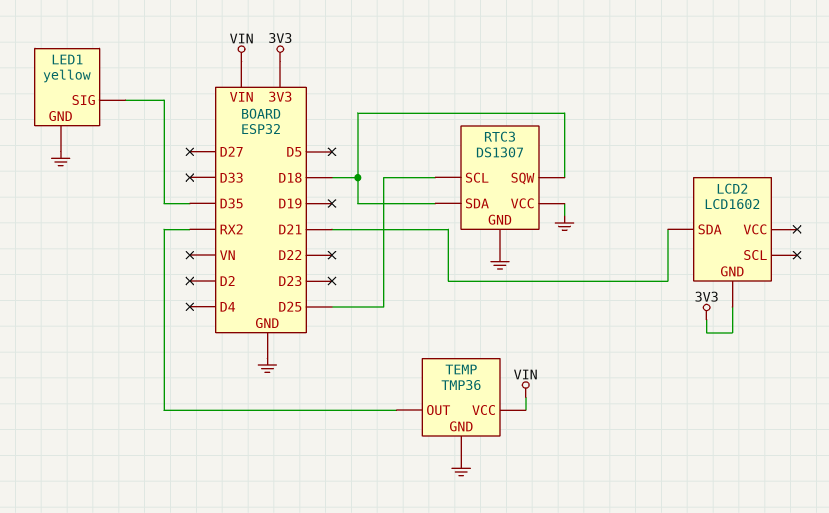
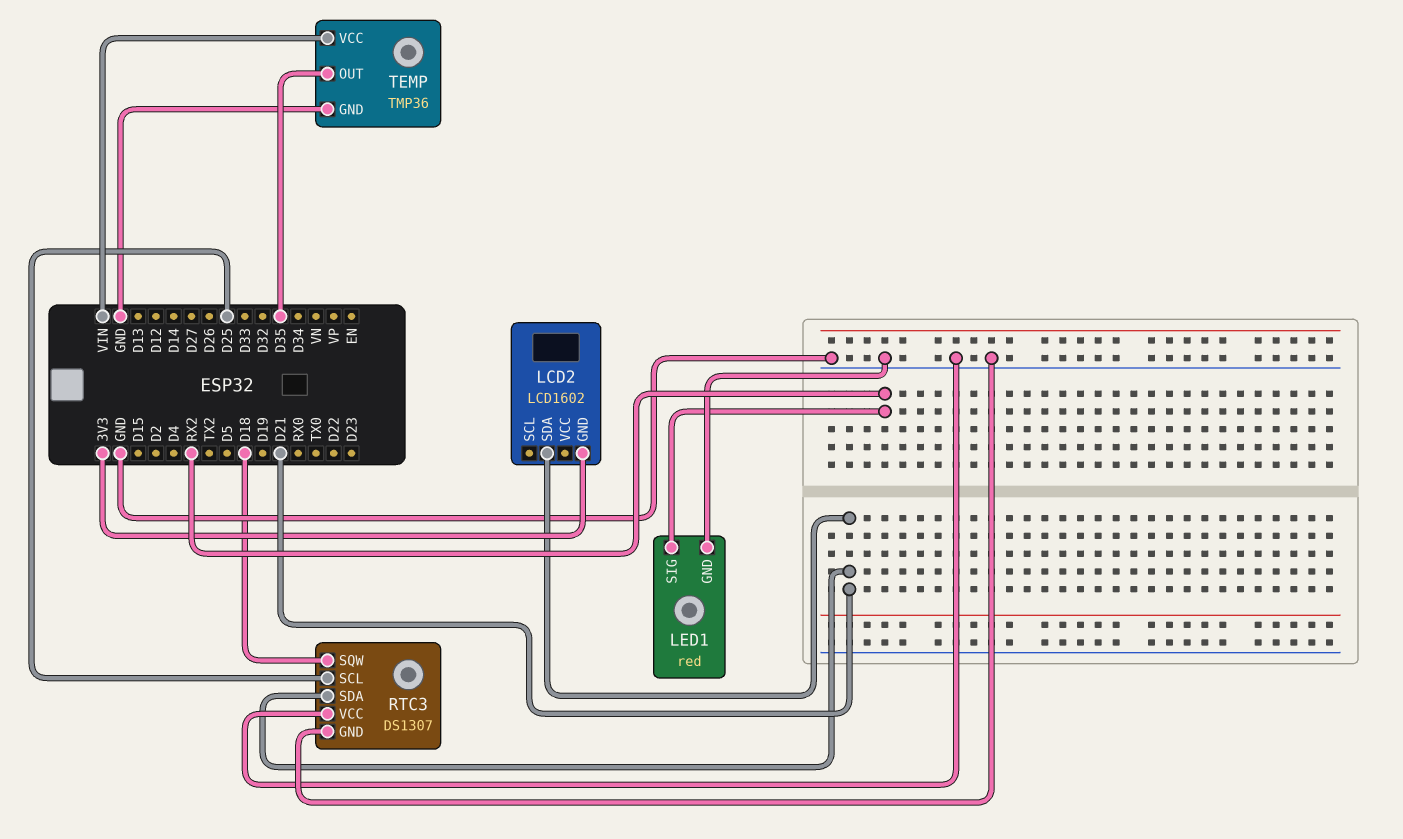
LED1: yellow -> red
LED1 pin SIG: D35 -> RX2
RTC3 pin SDA: D18 -> D21
TEMP pin OUT: RX2 -> D35

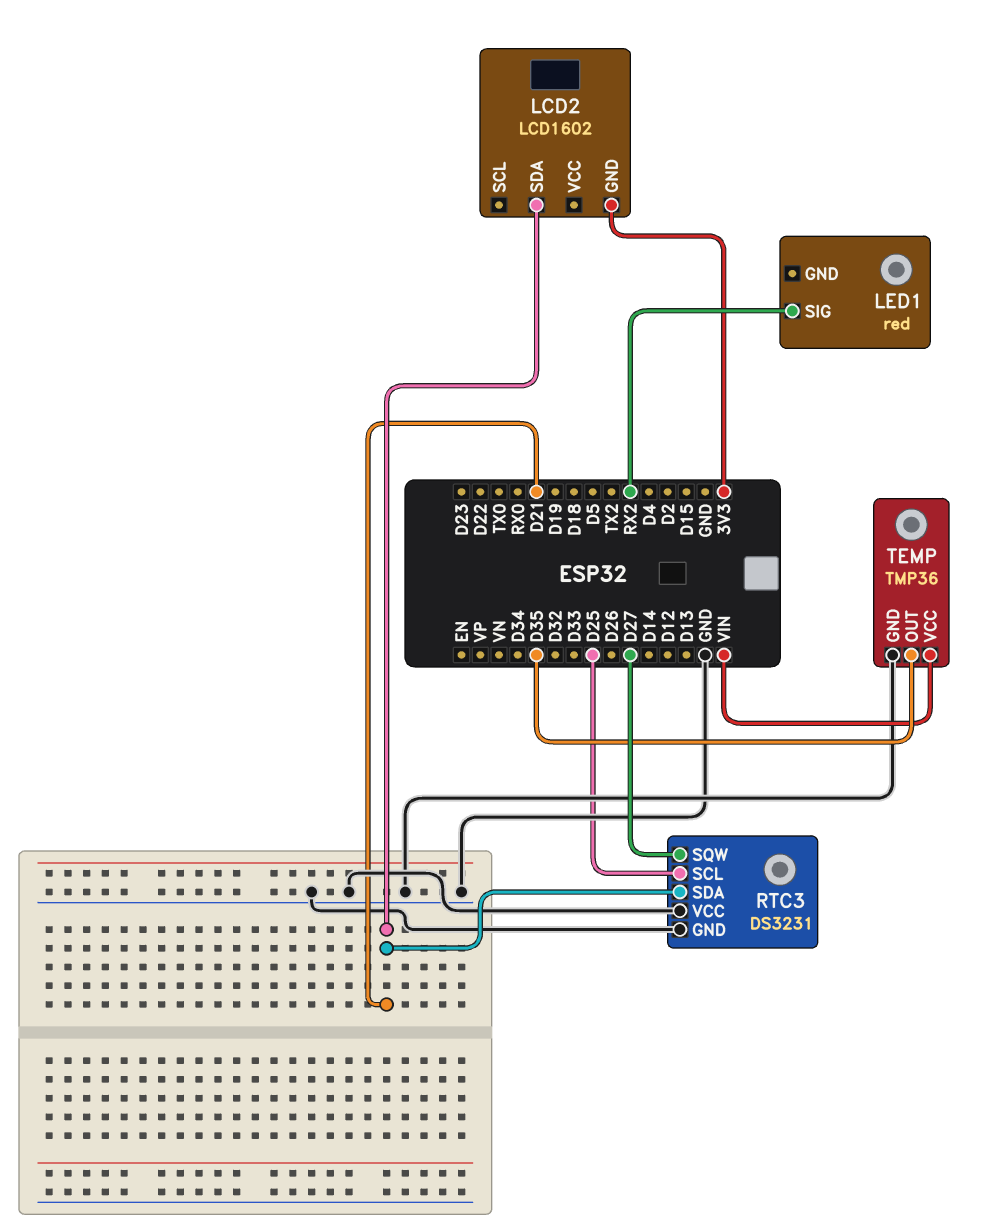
LED1 pin GND: GND -> none
RTC3: DS1307 -> DS3231
RTC3 pin SQW: D18 -> D27

